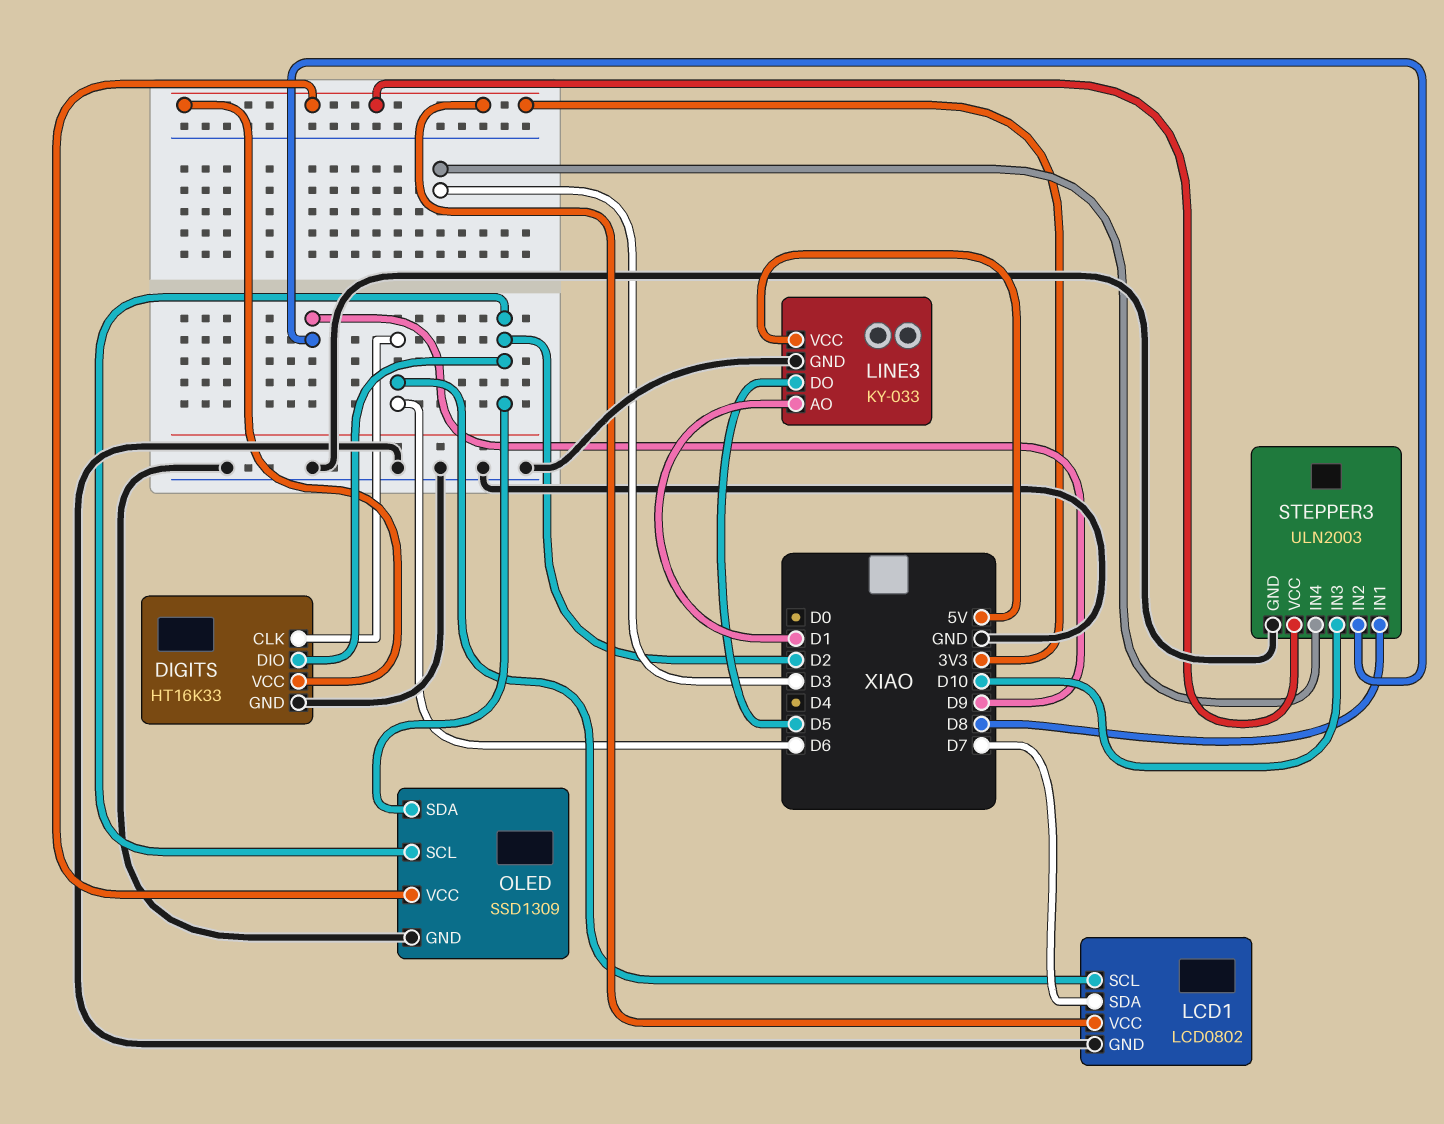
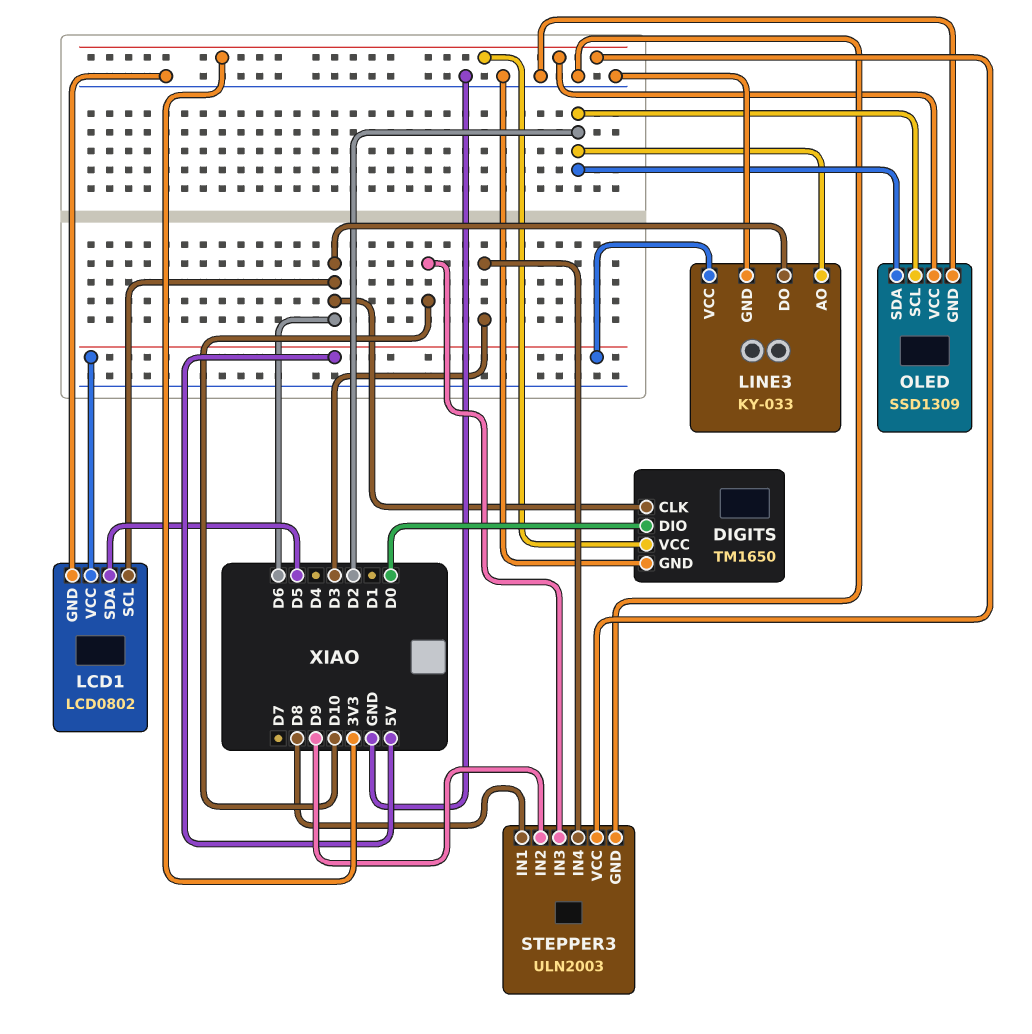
DIGITS: HT16K33 -> TM1650
DIGITS pin DIO: D2 -> D0
LCD1 pin SDA: D7 -> D5
LCD1 pin VCC: 3V3 -> 5V
LINE3 pin AO: D1 -> D2
LINE3 pin DO: D5 -> D6

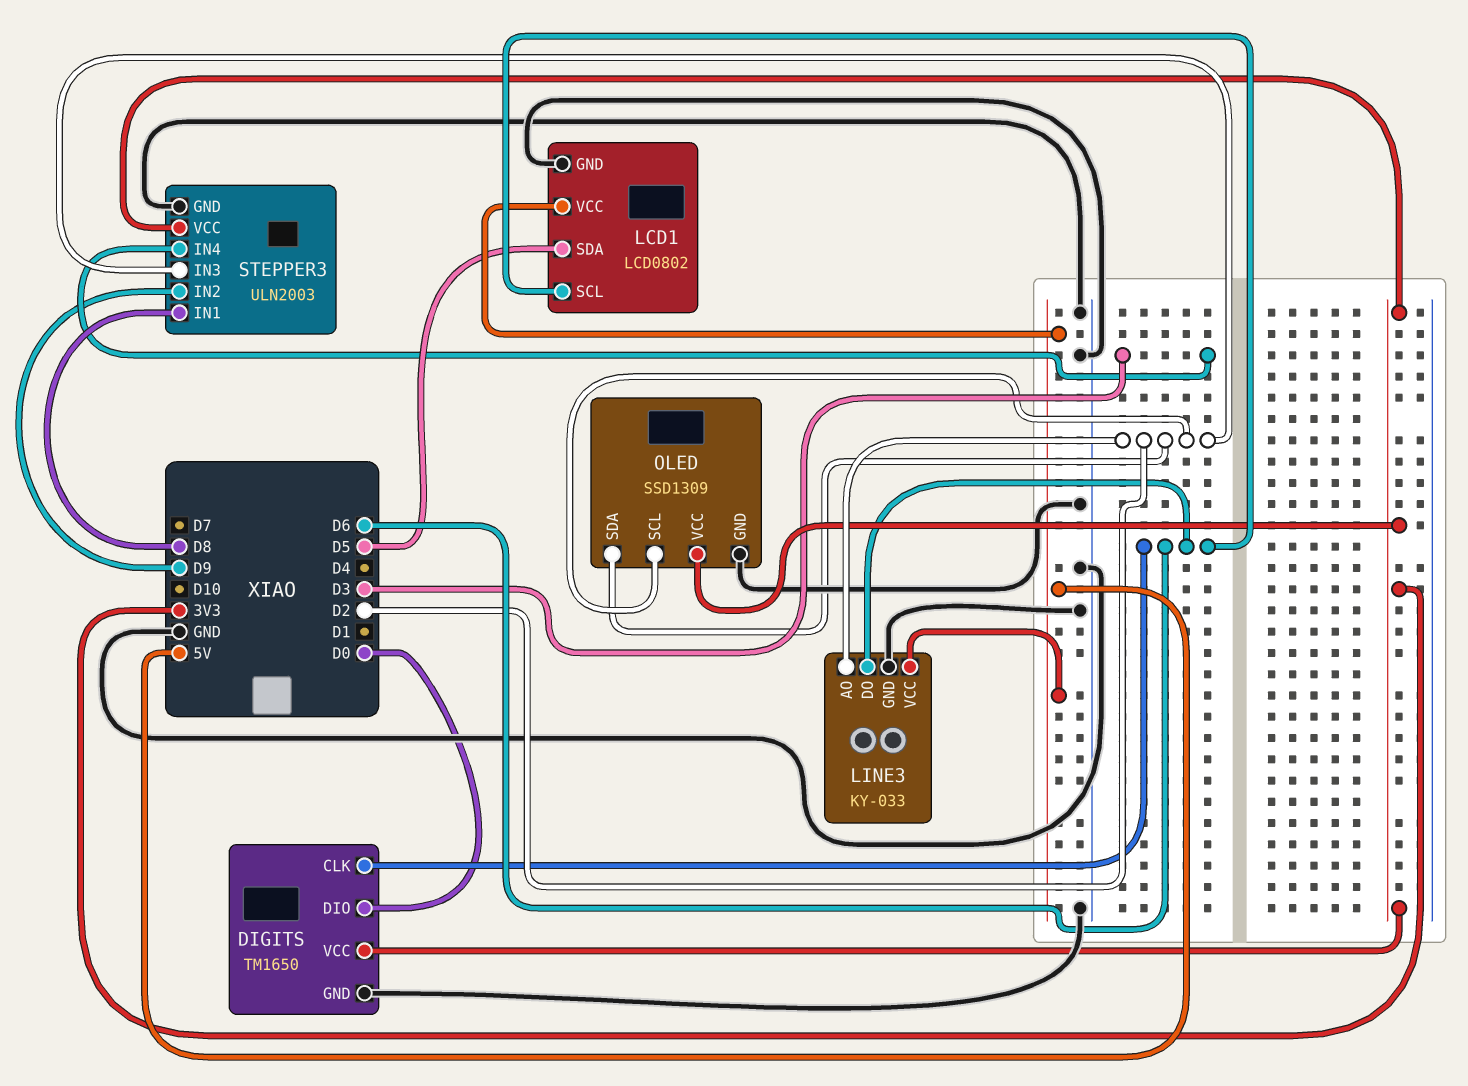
STEPPER3 pin IN3: D10 -> D2

